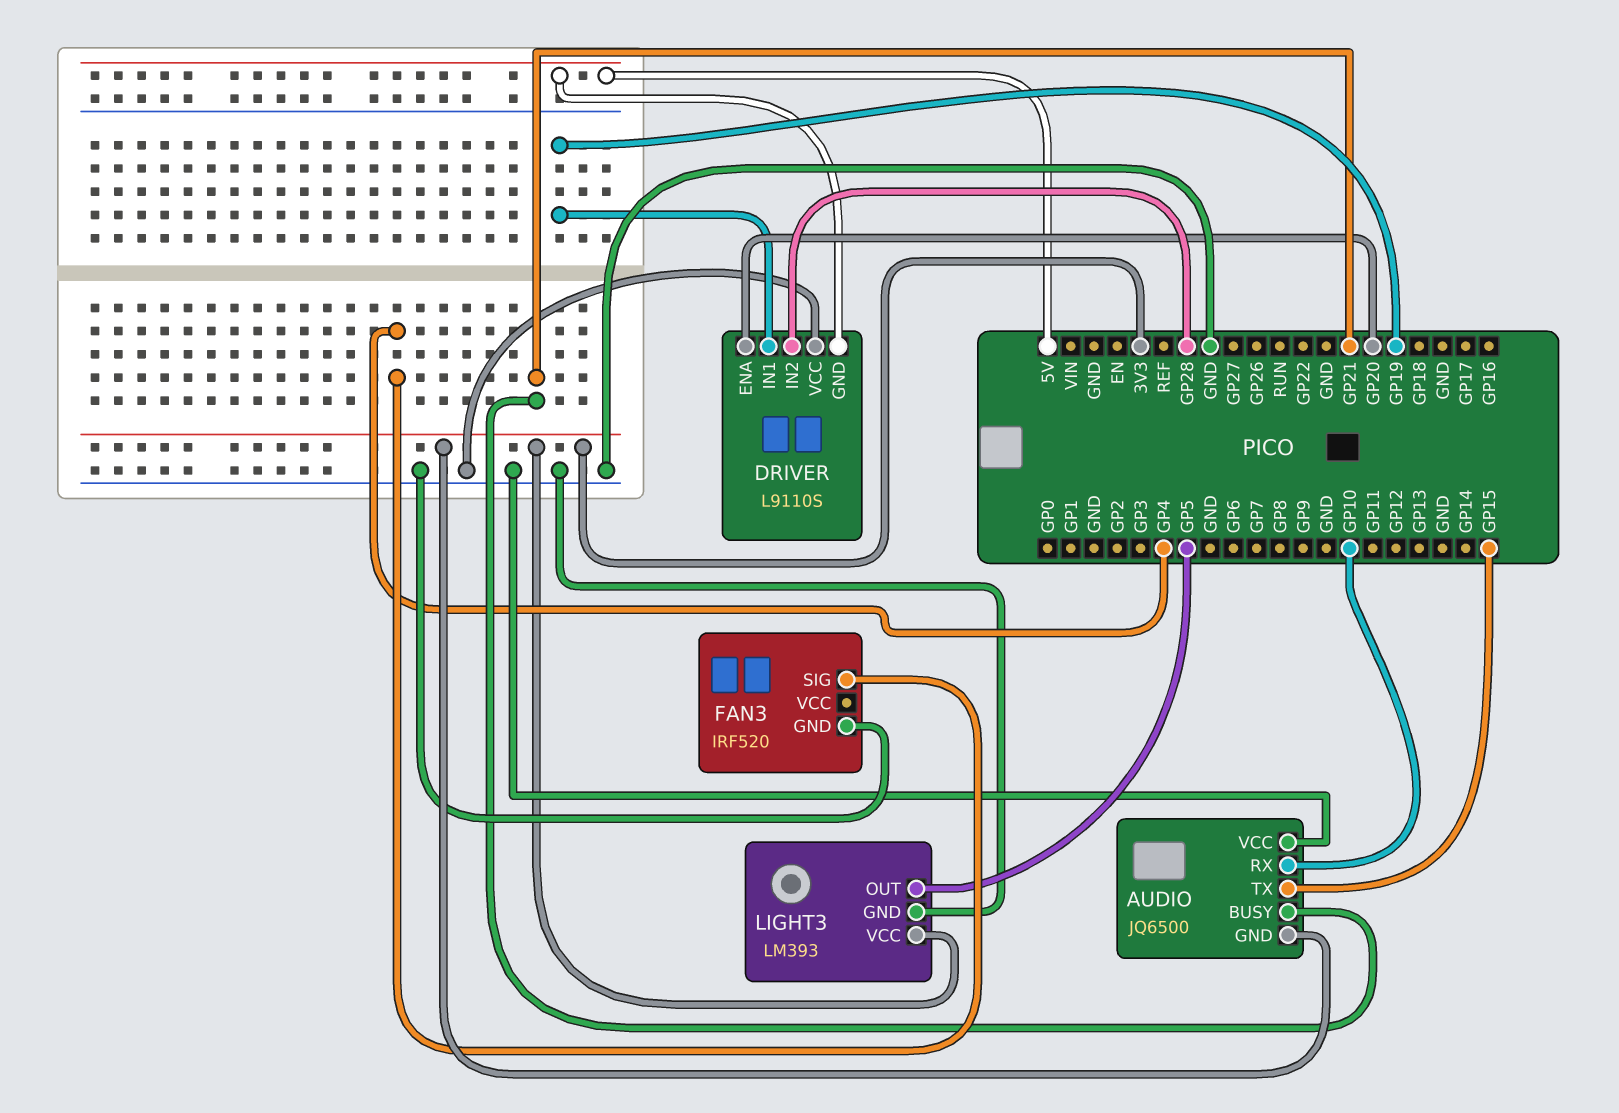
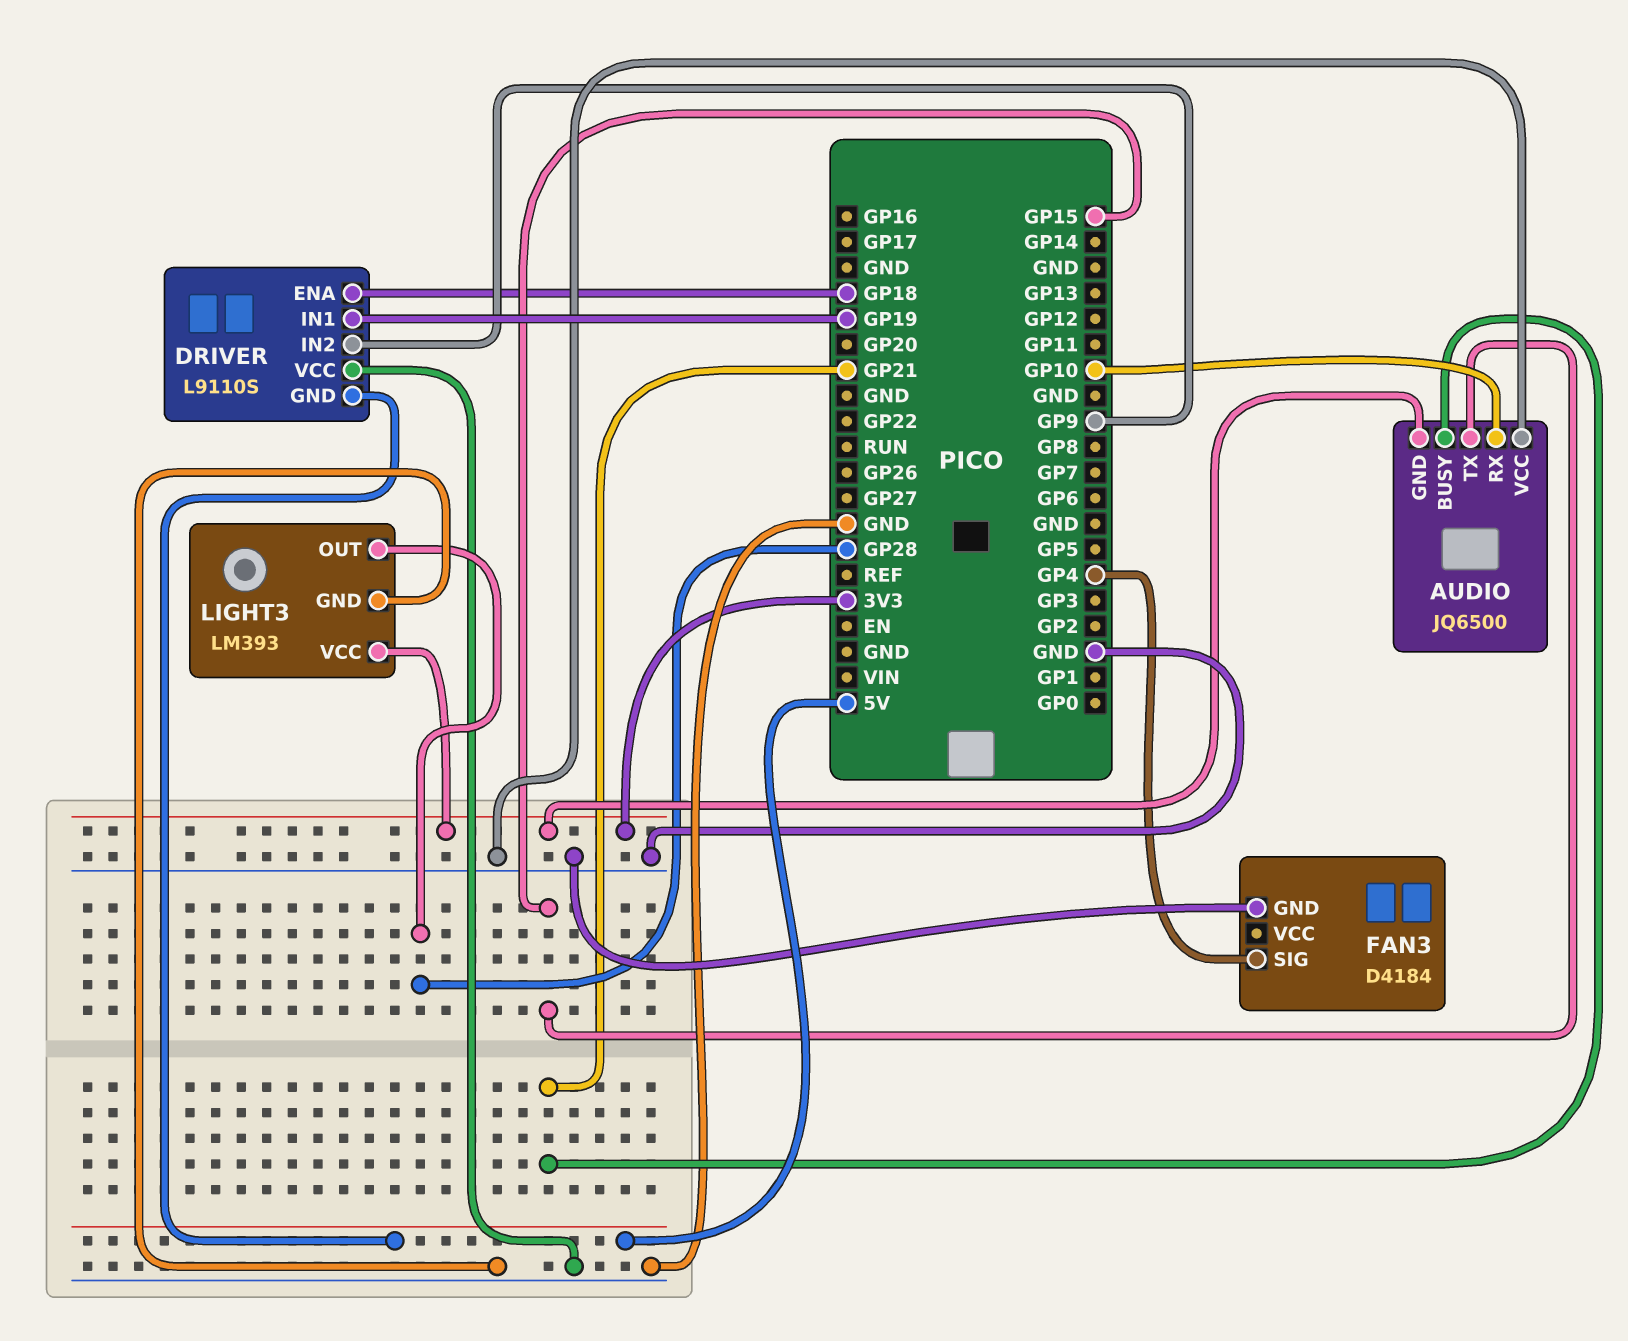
DRIVER pin ENA: GP20 -> GP18
DRIVER pin IN2: GP28 -> GP9
FAN3: IRF520 -> D4184
LIGHT3 pin OUT: GP5 -> GP28

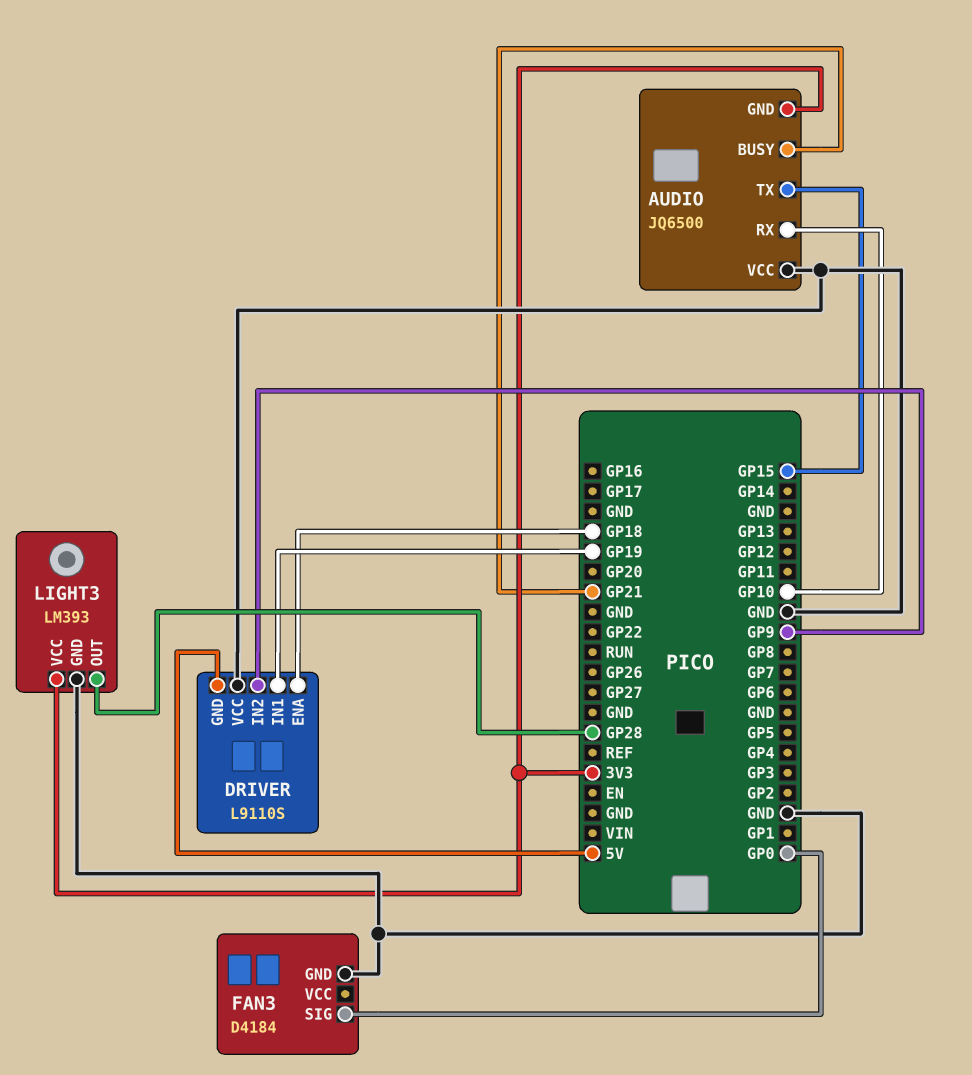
FAN3 pin SIG: GP4 -> GP0

